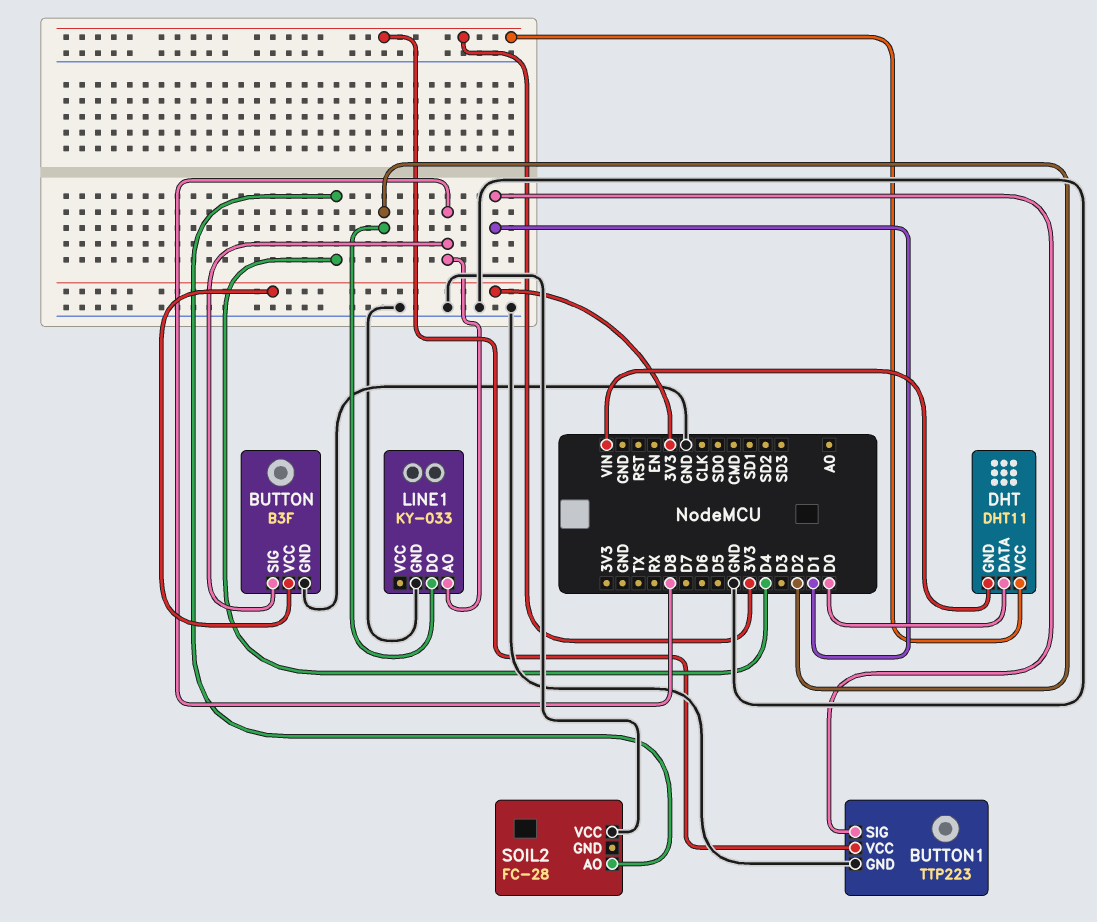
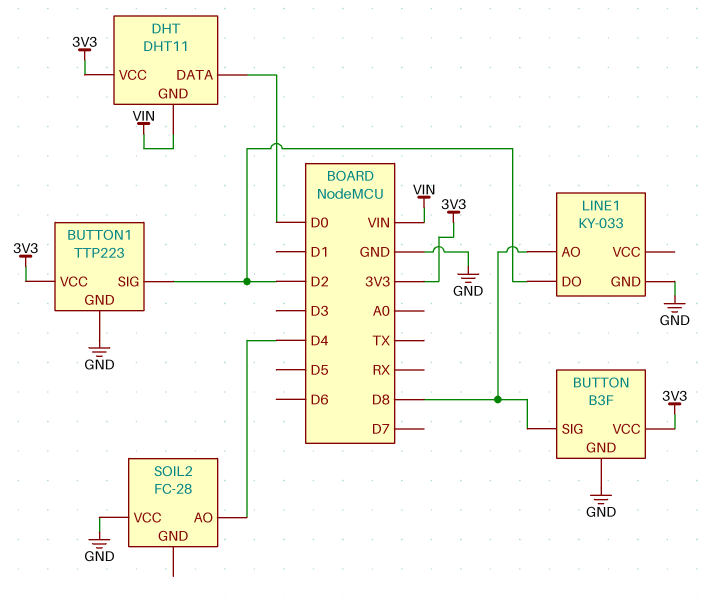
BUTTON1 pin SIG: D1 -> D2

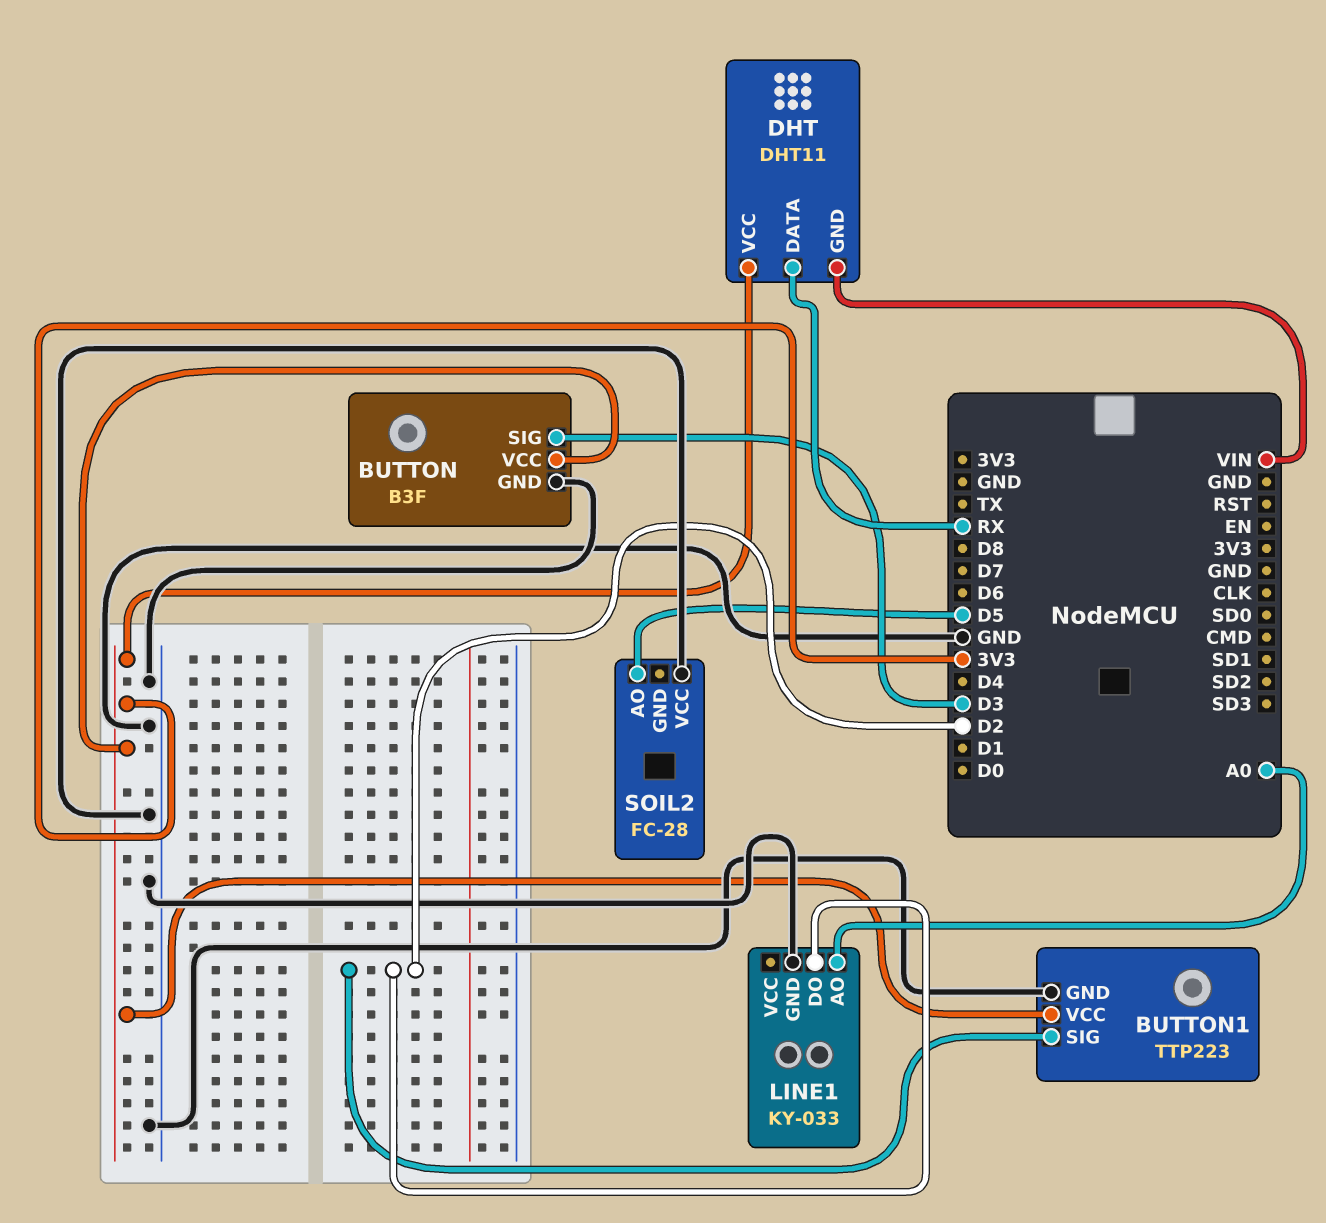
BUTTON pin SIG: D8 -> D3
DHT pin DATA: D0 -> RX
LINE1 pin AO: D8 -> A0
SOIL2 pin AO: D4 -> D5

